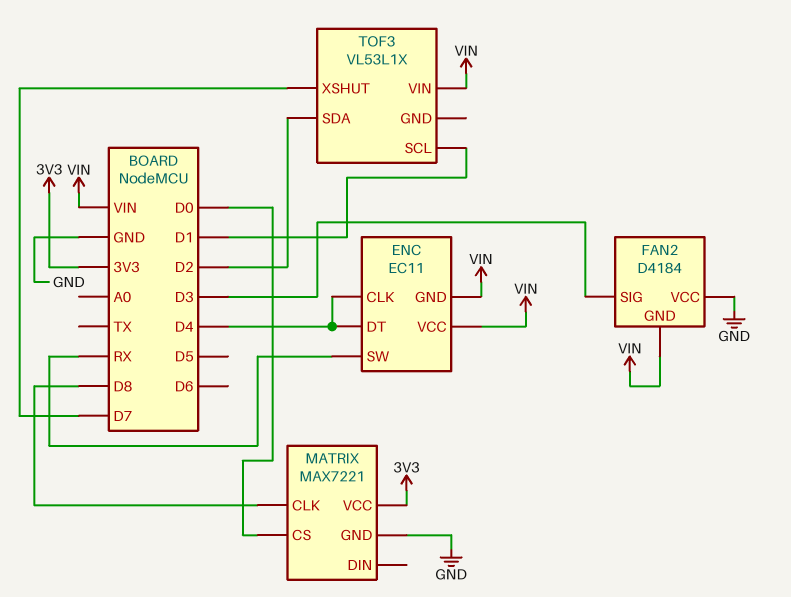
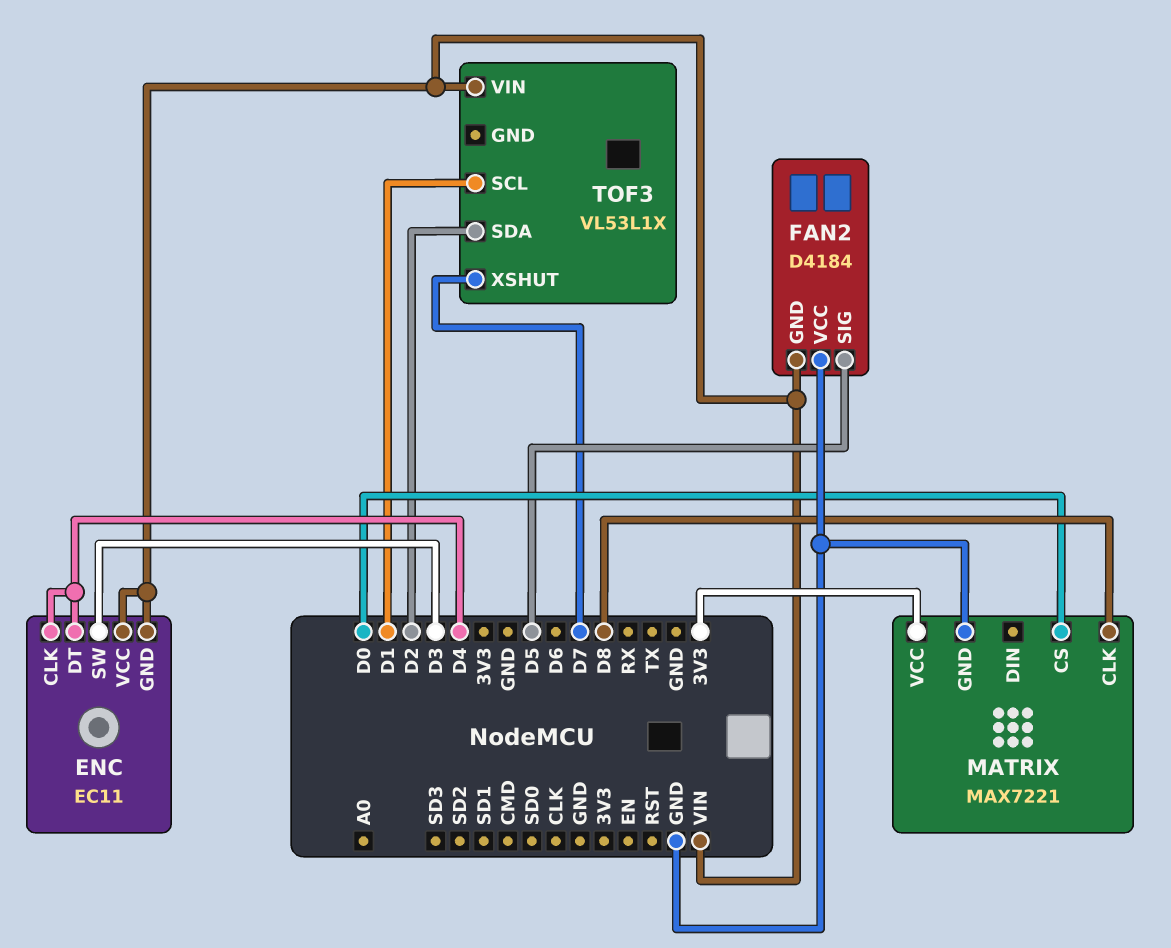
ENC pin SW: RX -> D3
FAN2 pin SIG: D3 -> D5

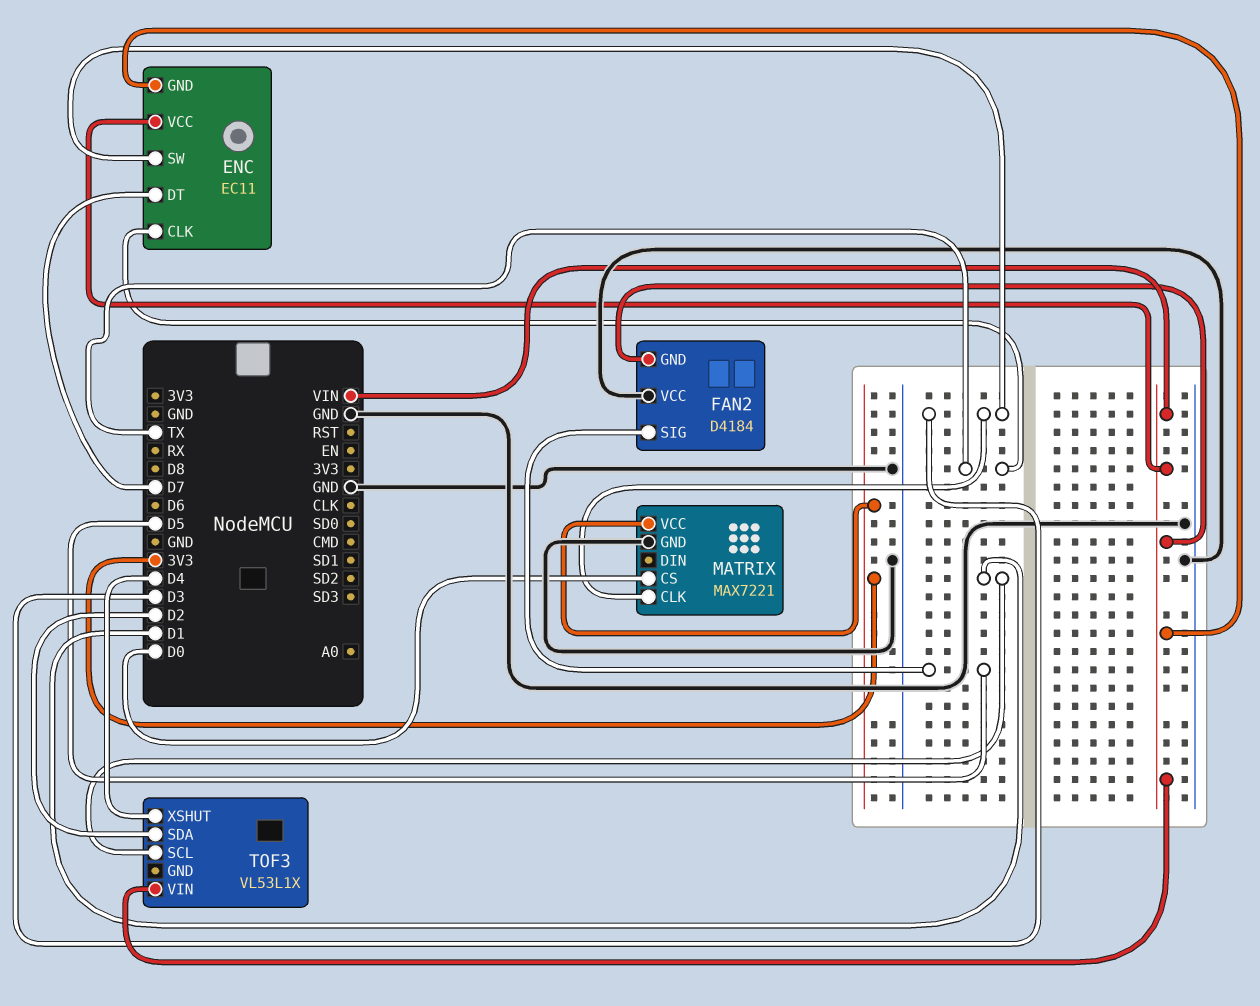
ENC pin CLK: D4 -> TX
ENC pin DT: D4 -> D7
MATRIX pin CLK: D8 -> D3
TOF3 pin XSHUT: D7 -> D4

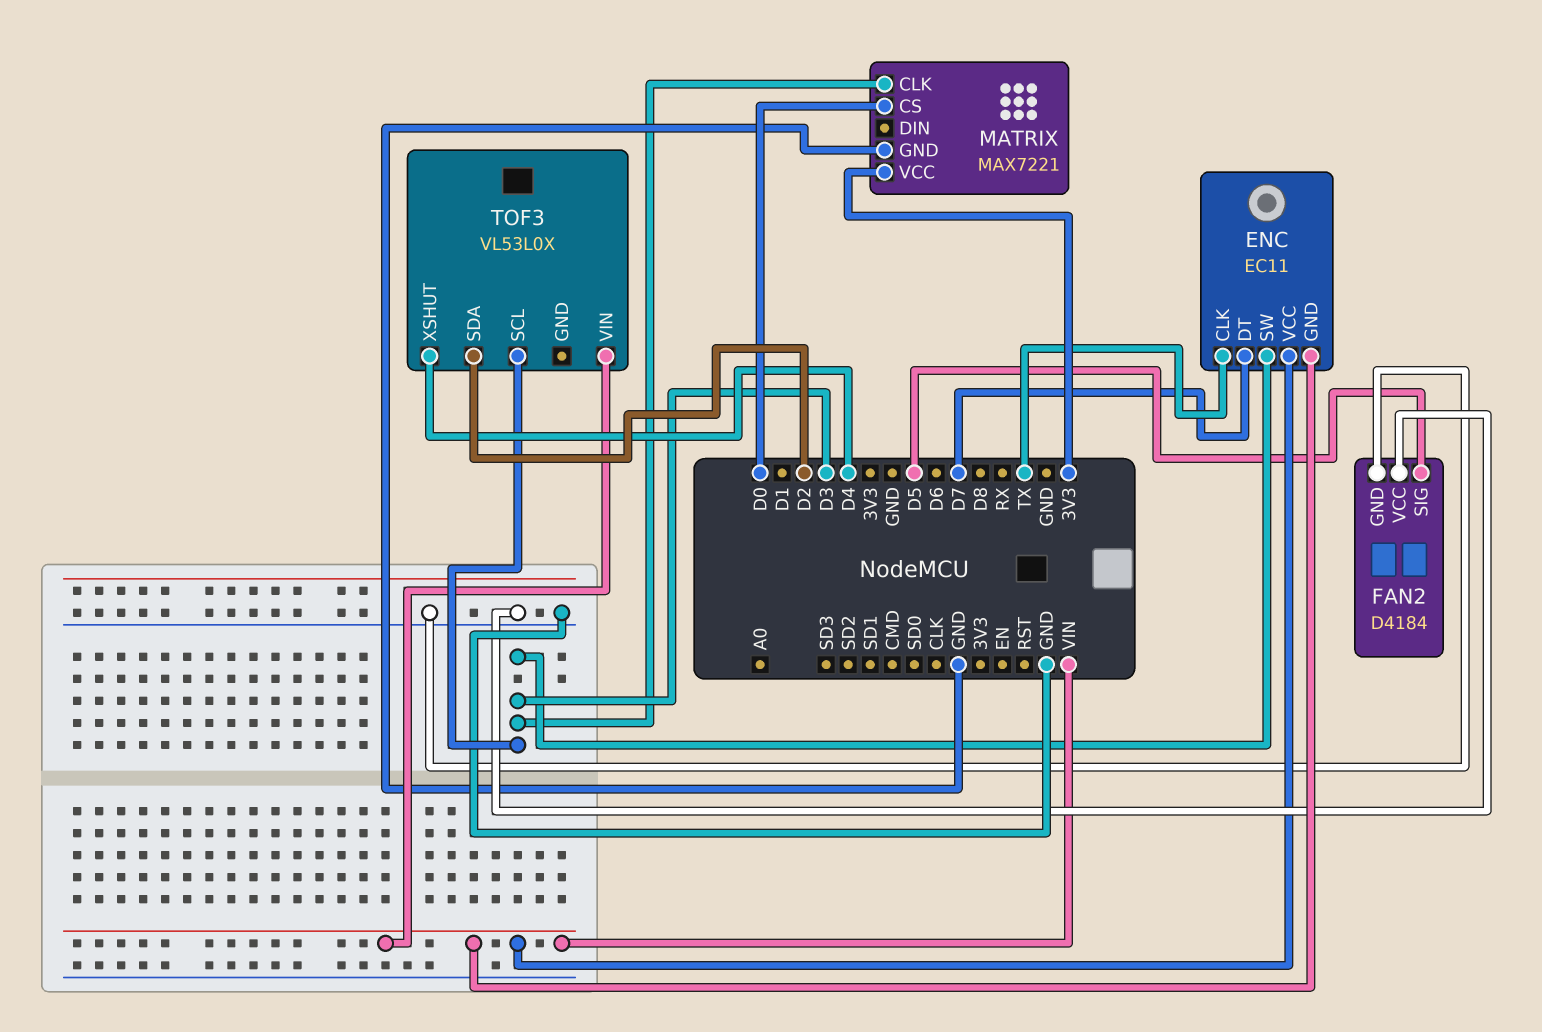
FAN2 pin GND: VIN -> GND
TOF3: VL53L1X -> VL53L0X
TOF3 pin SCL: D1 -> D3

